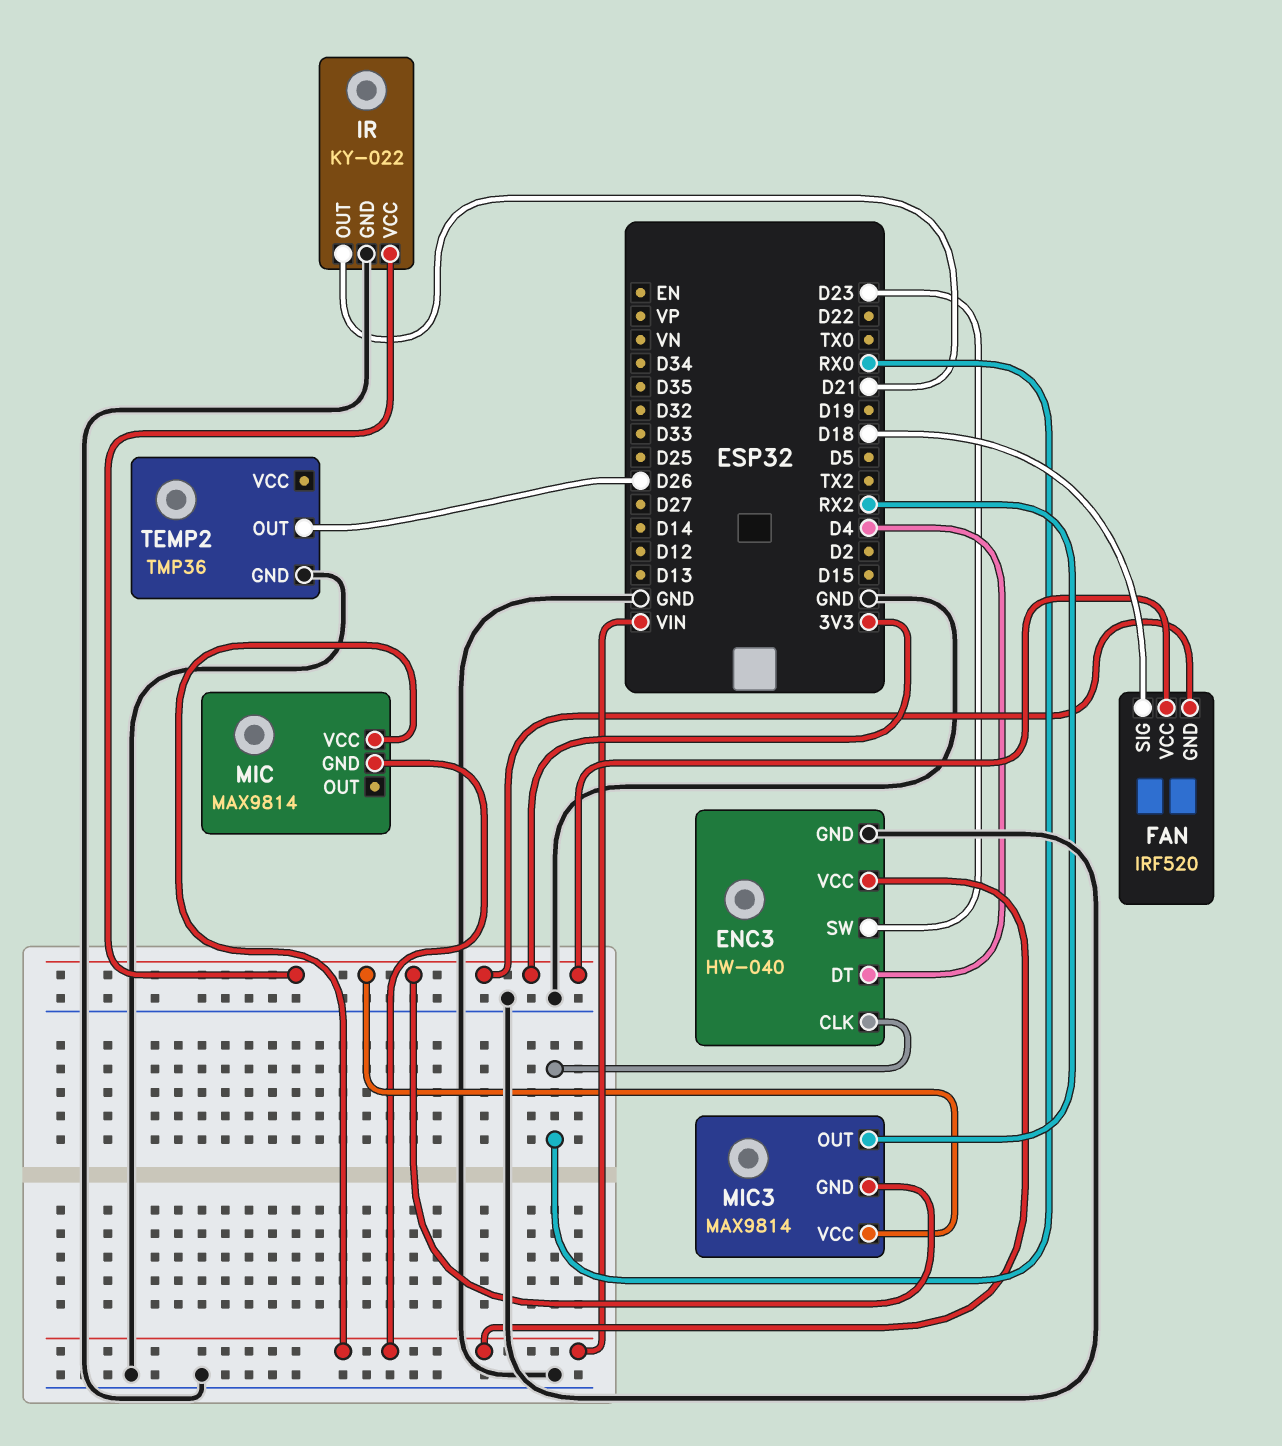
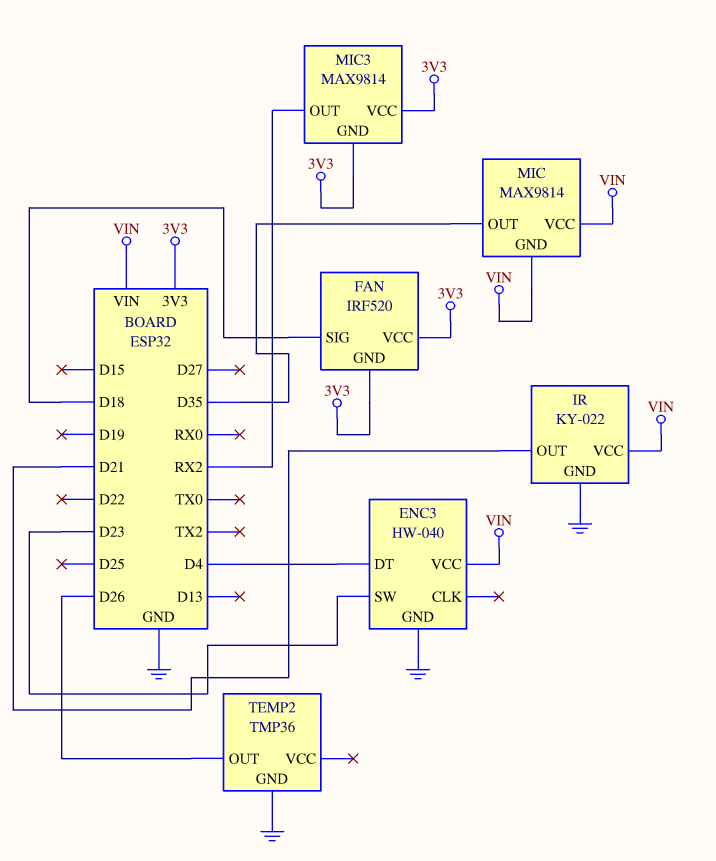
ENC3 pin CLK: RX0 -> none
IR pin VCC: 3V3 -> VIN
MIC pin OUT: none -> D35

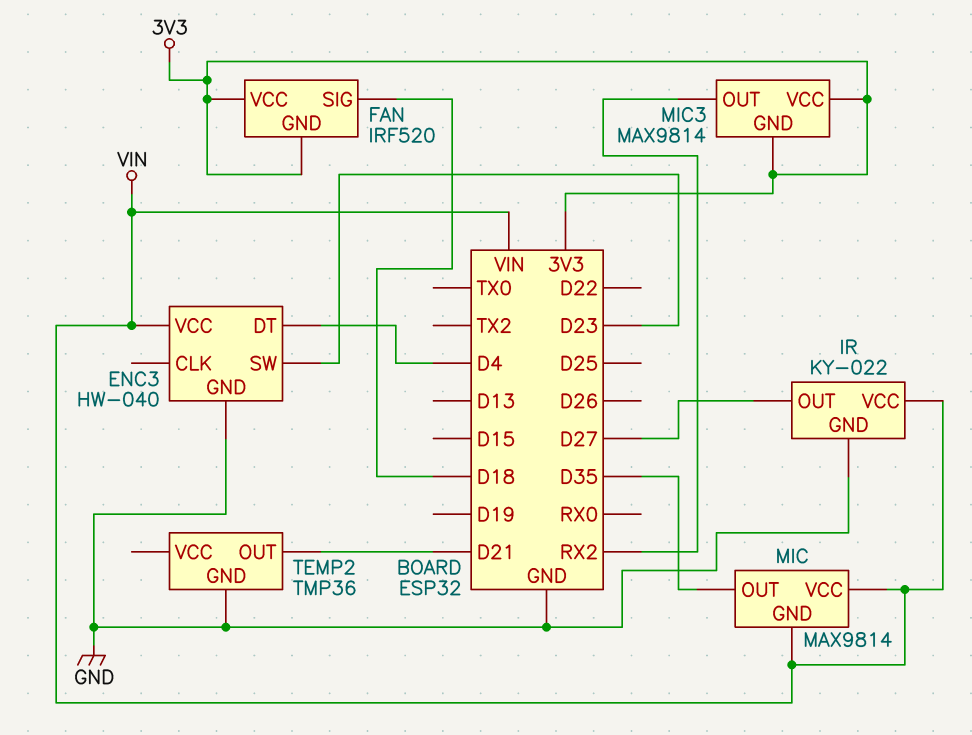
IR pin OUT: D21 -> D27
TEMP2 pin OUT: D26 -> D21

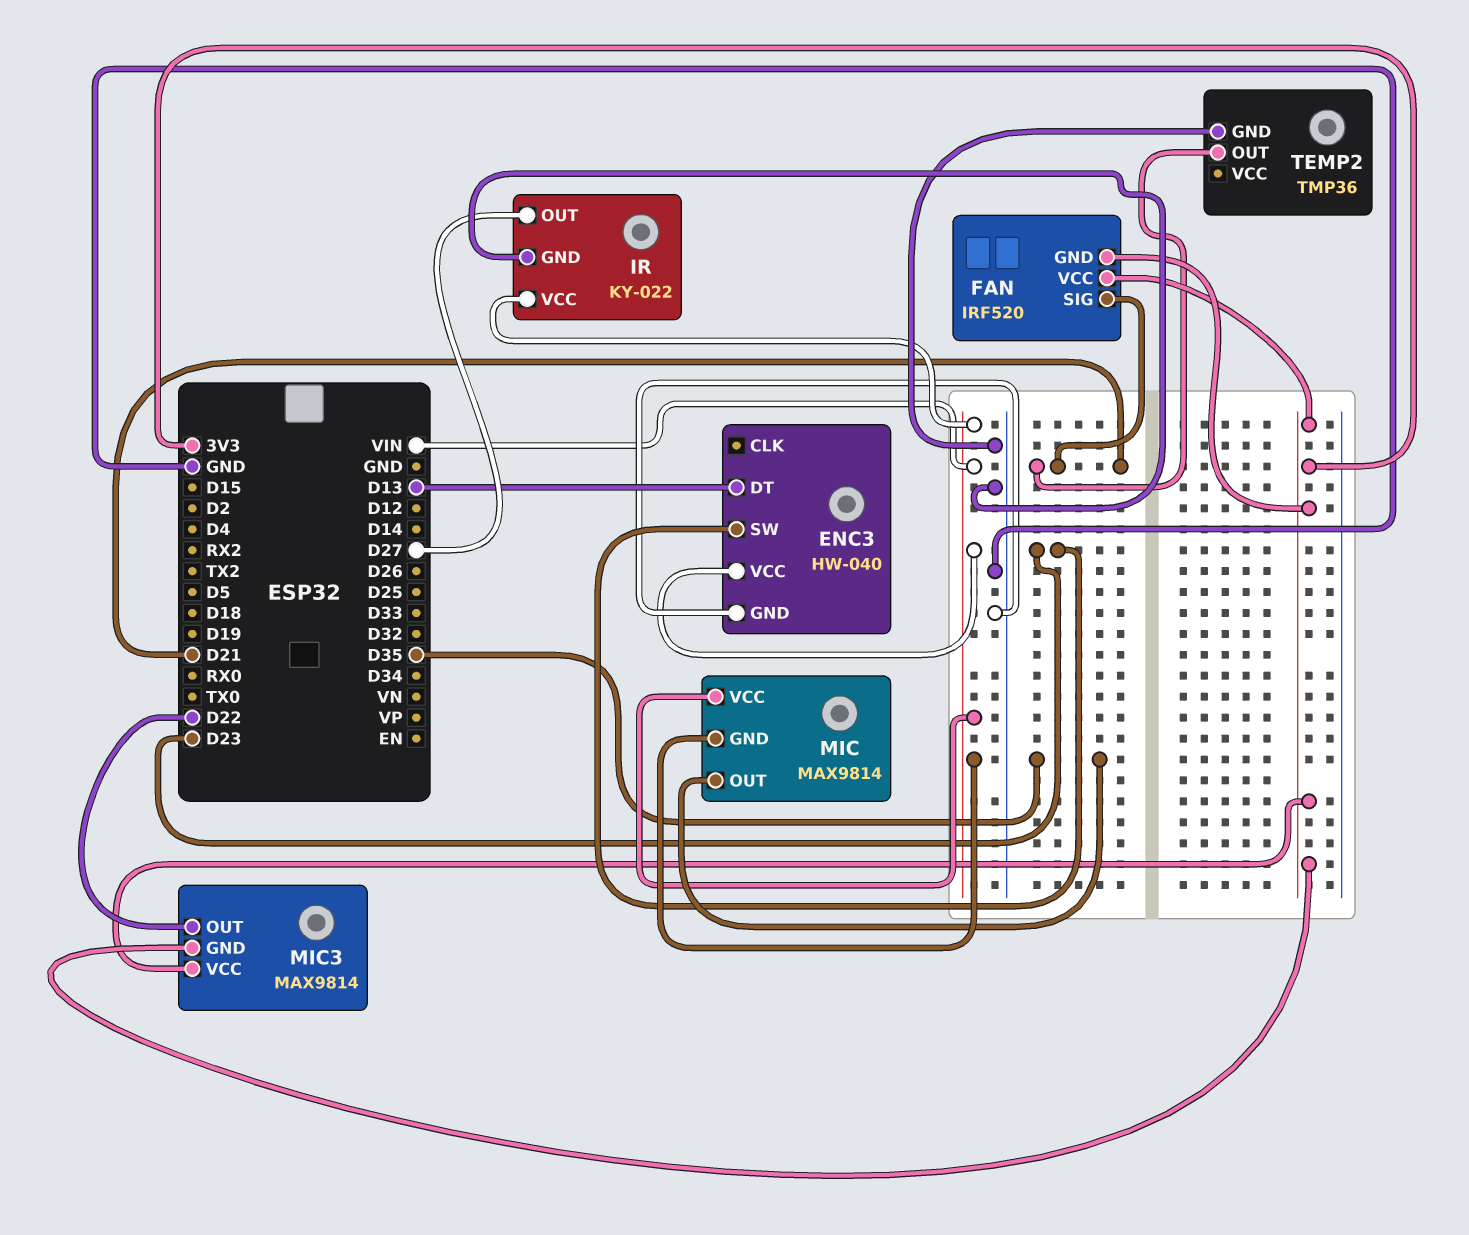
ENC3 pin DT: D4 -> D13
FAN pin SIG: D18 -> D21
MIC3 pin OUT: RX2 -> D22

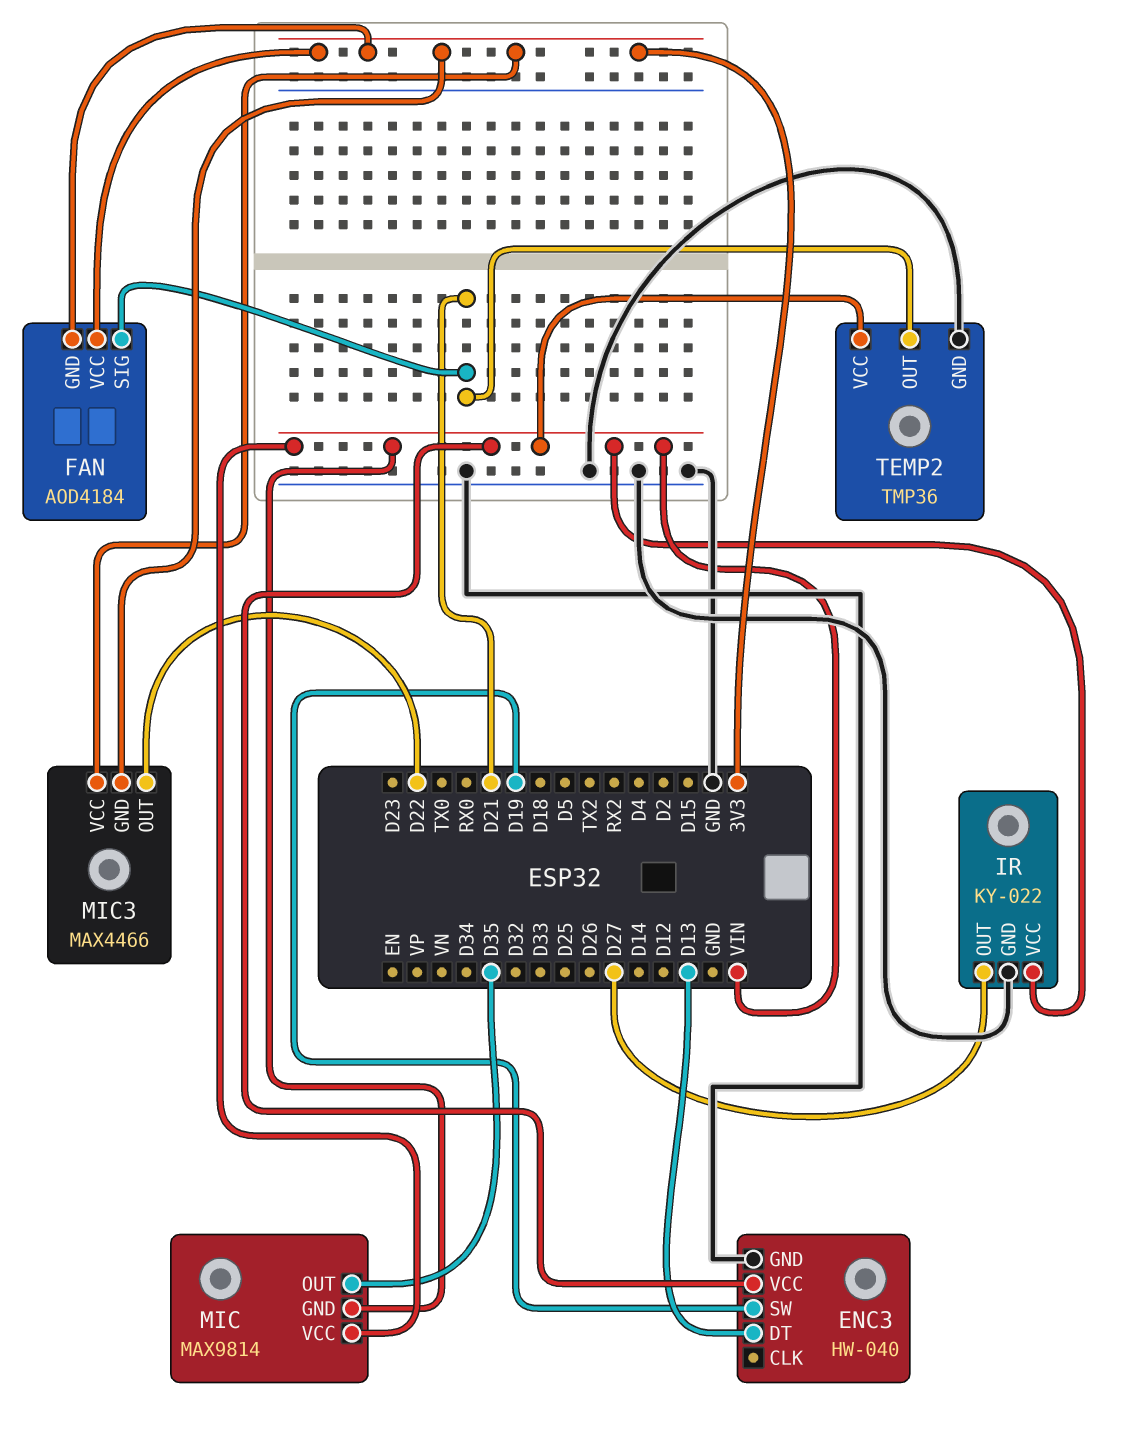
ENC3 pin SW: D23 -> D19
FAN: IRF520 -> AOD4184
MIC3: MAX9814 -> MAX4466
TEMP2 pin VCC: none -> VIN

